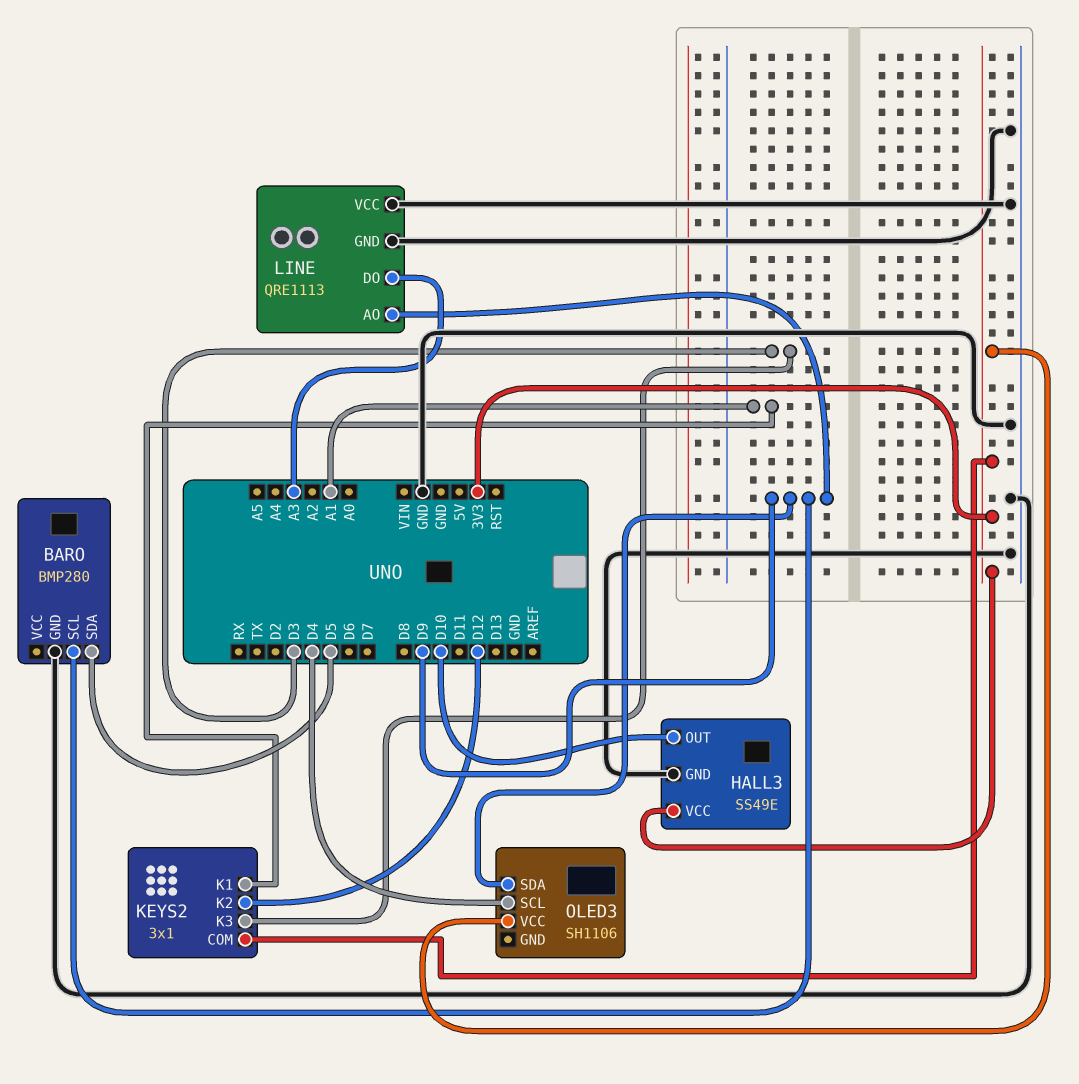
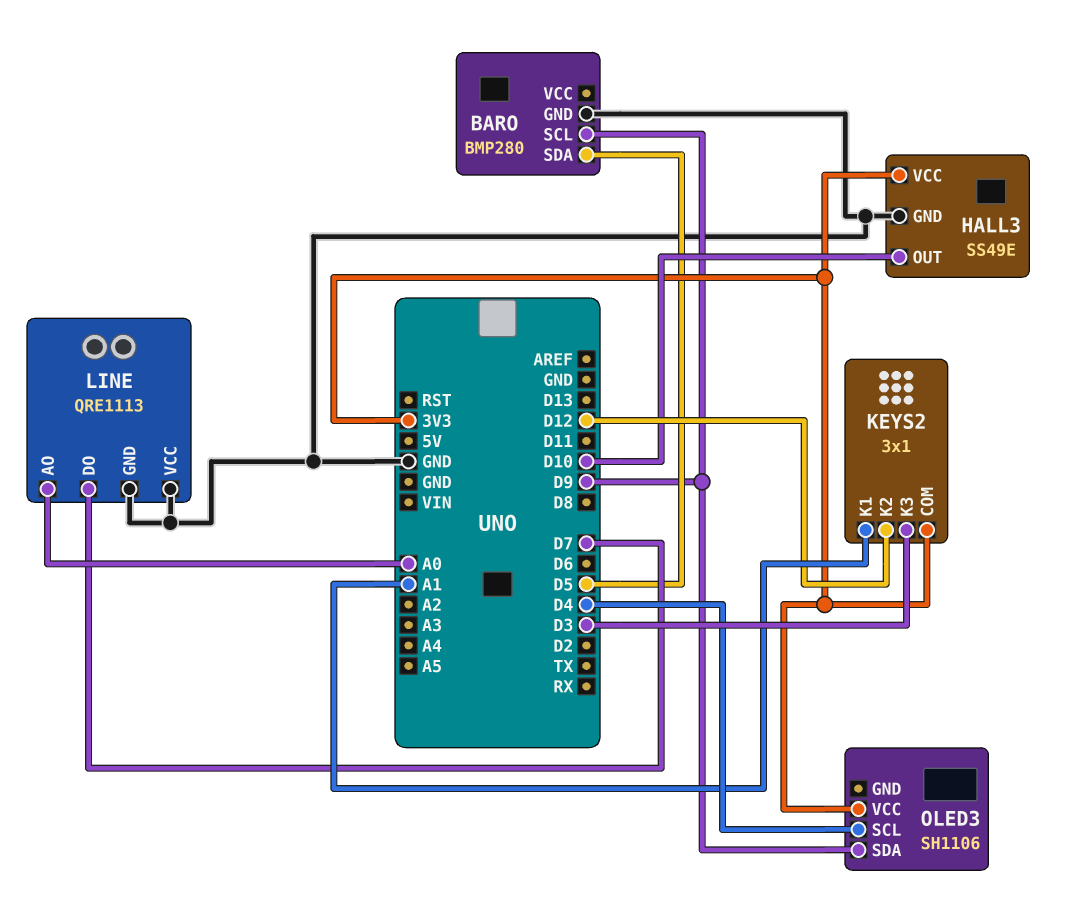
LINE pin AO: D9 -> A0
LINE pin DO: A3 -> D7

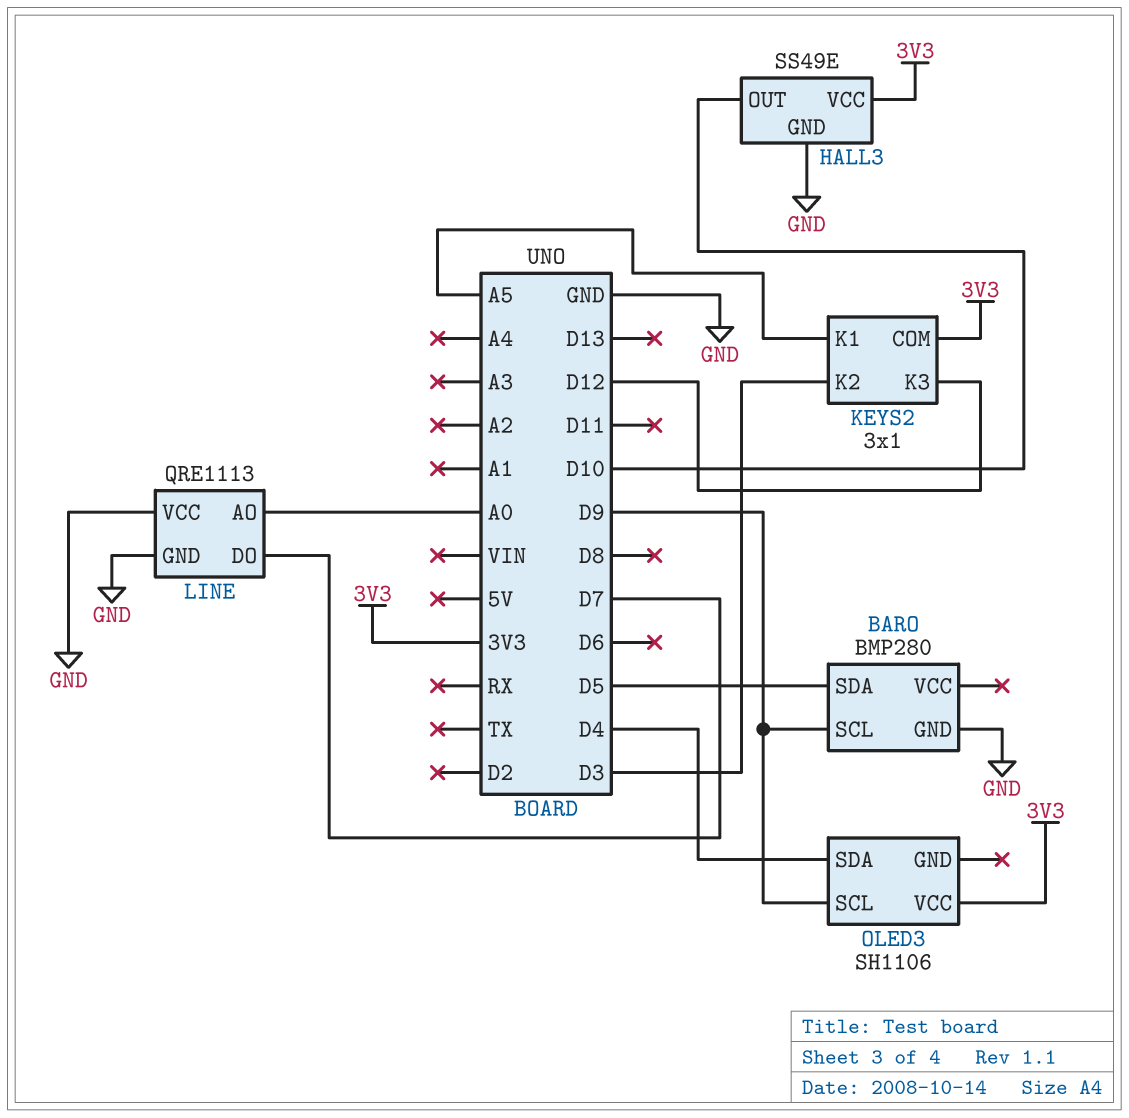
KEYS2 pin K1: A1 -> A5
KEYS2 pin K2: D12 -> D3
KEYS2 pin K3: D3 -> D12
OLED3 pin SCL: D4 -> D9
OLED3 pin SDA: D9 -> D4

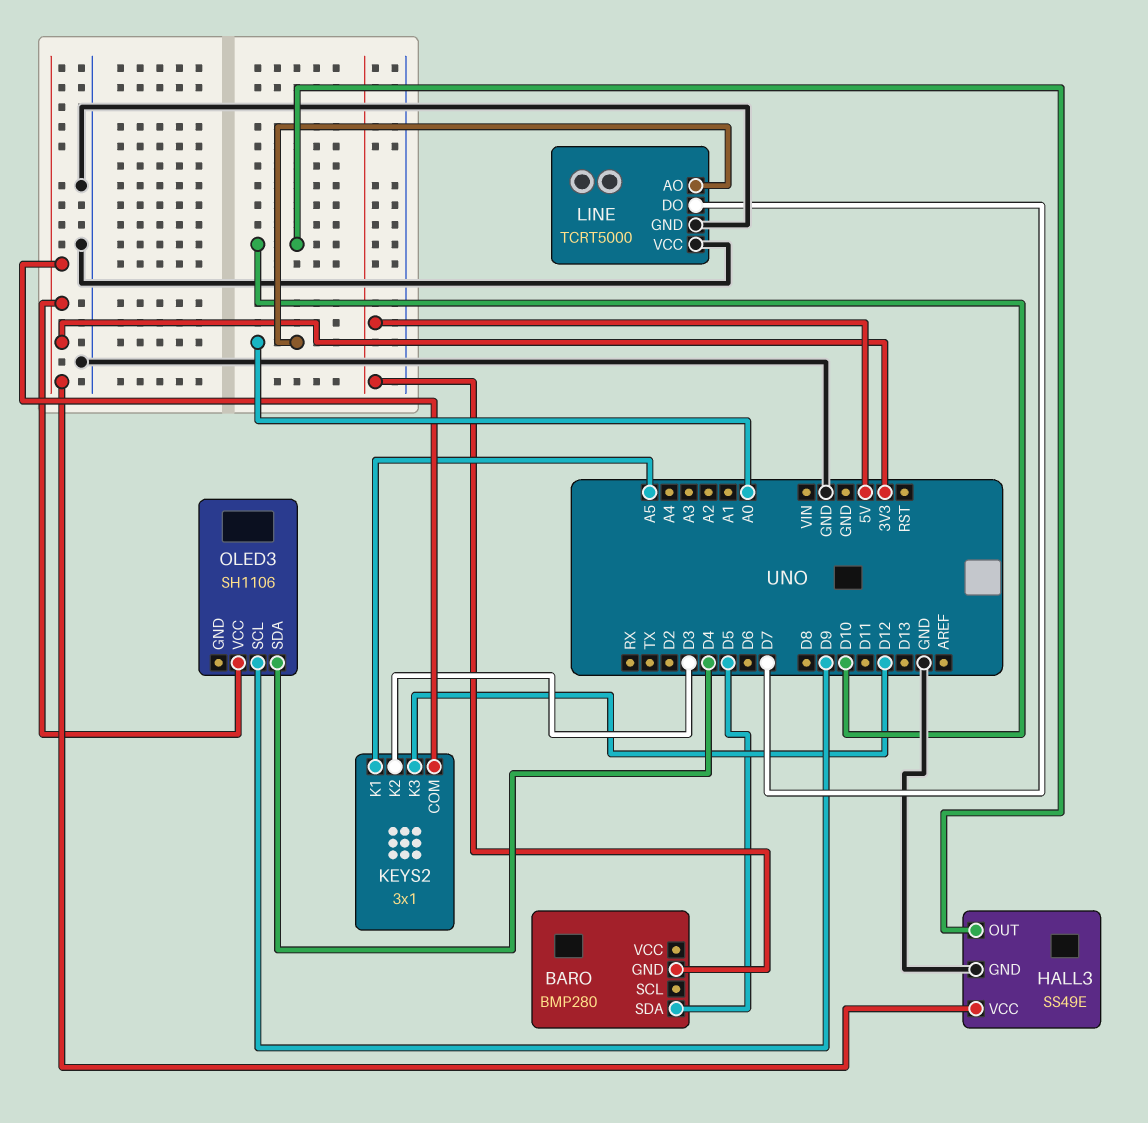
BARO pin GND: GND -> 5V
BARO pin SCL: D9 -> none
LINE: QRE1113 -> TCRT5000

